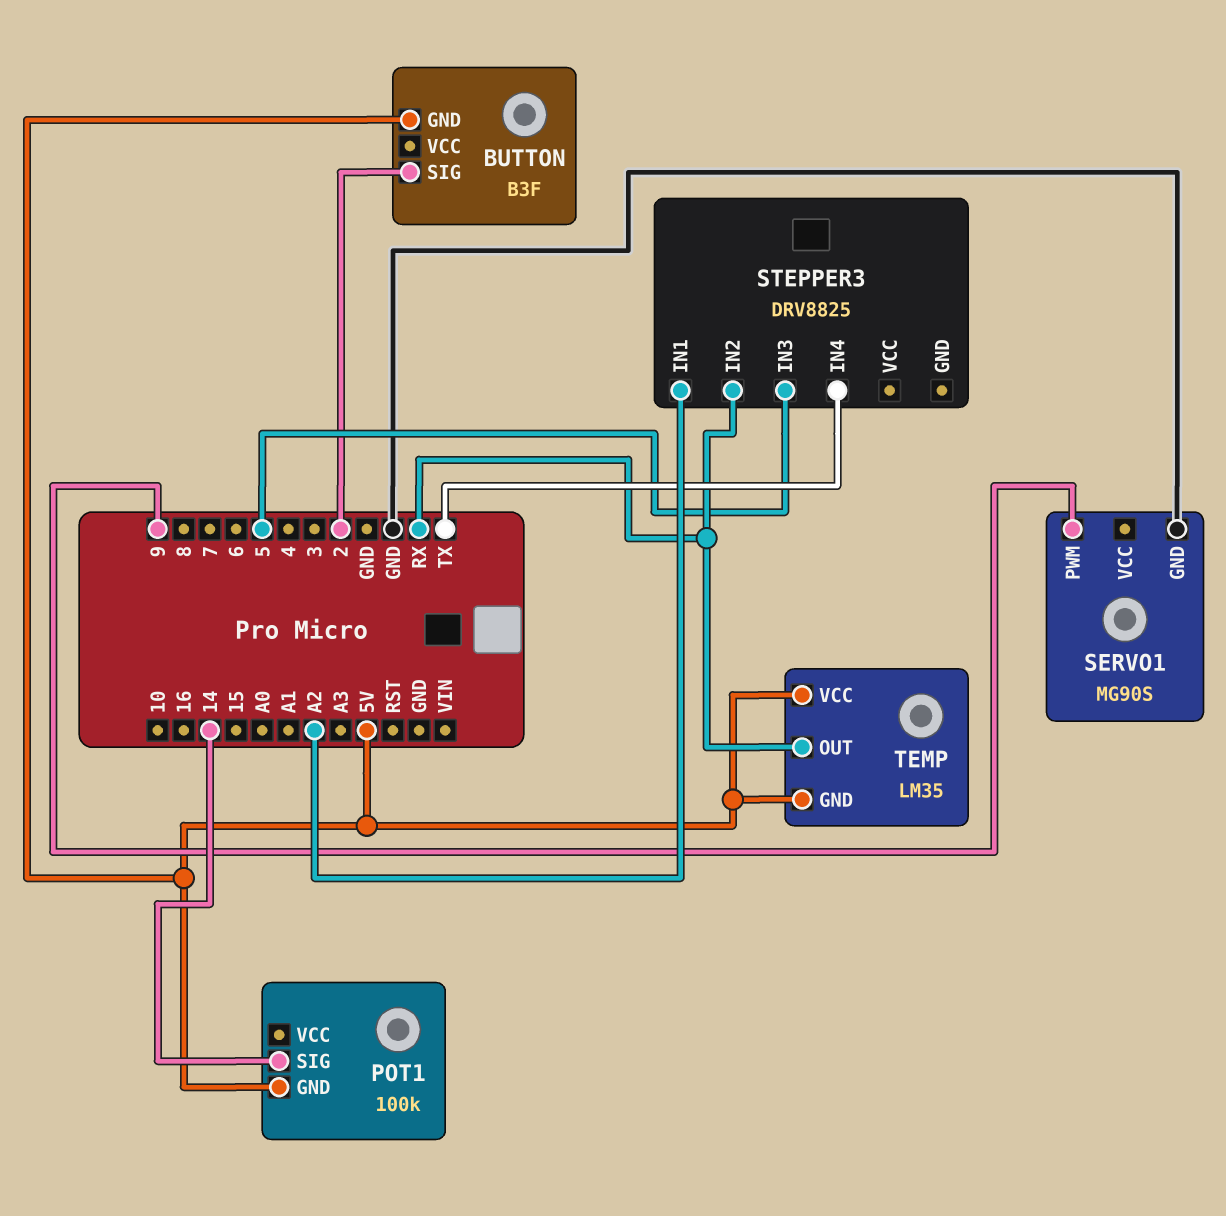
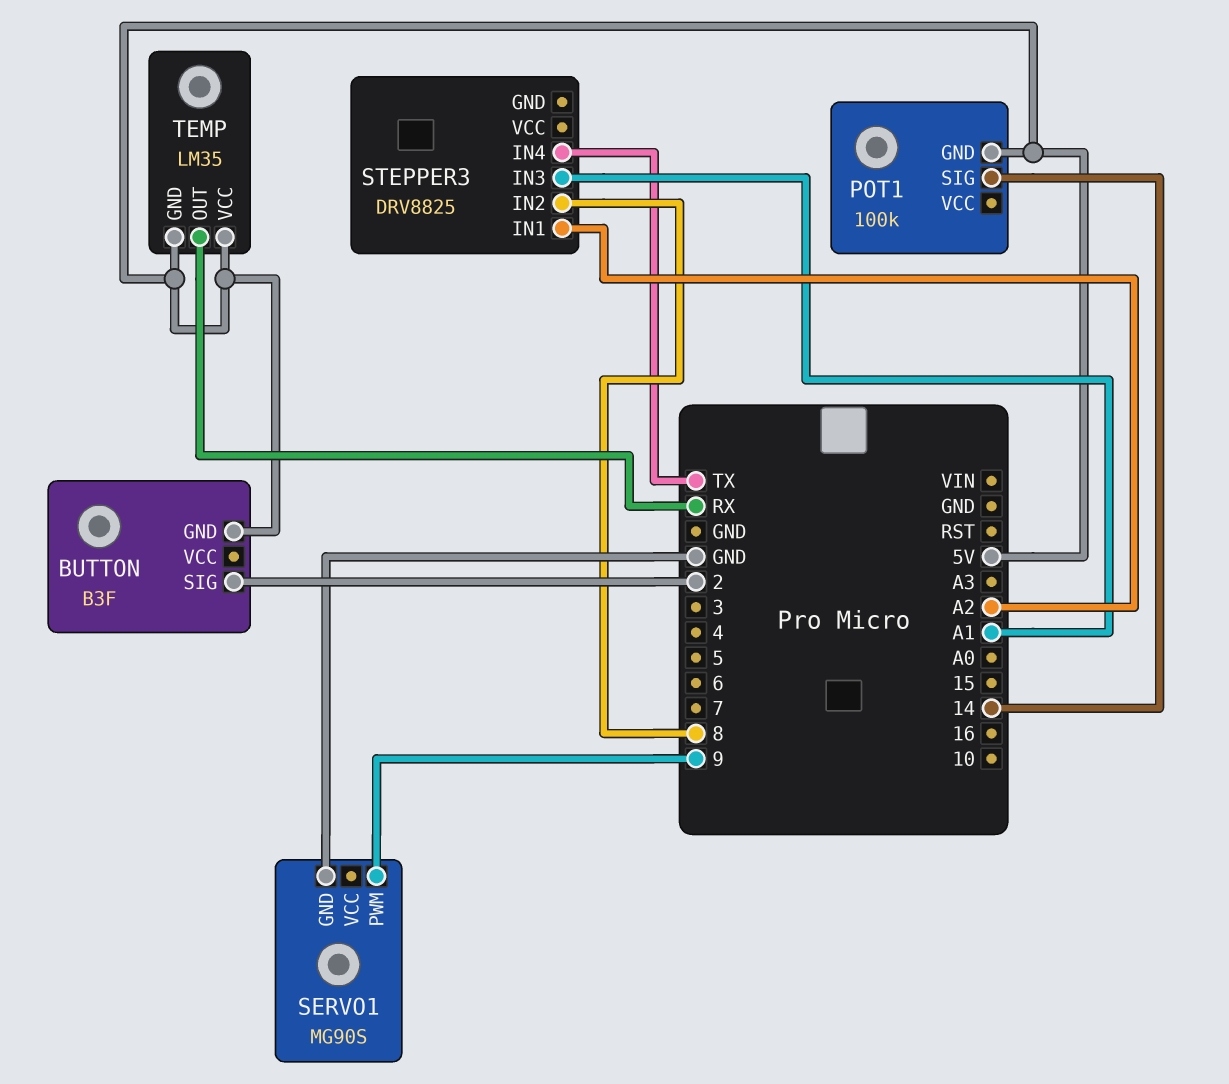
STEPPER3 pin IN2: RX -> 8
STEPPER3 pin IN3: 5 -> A1

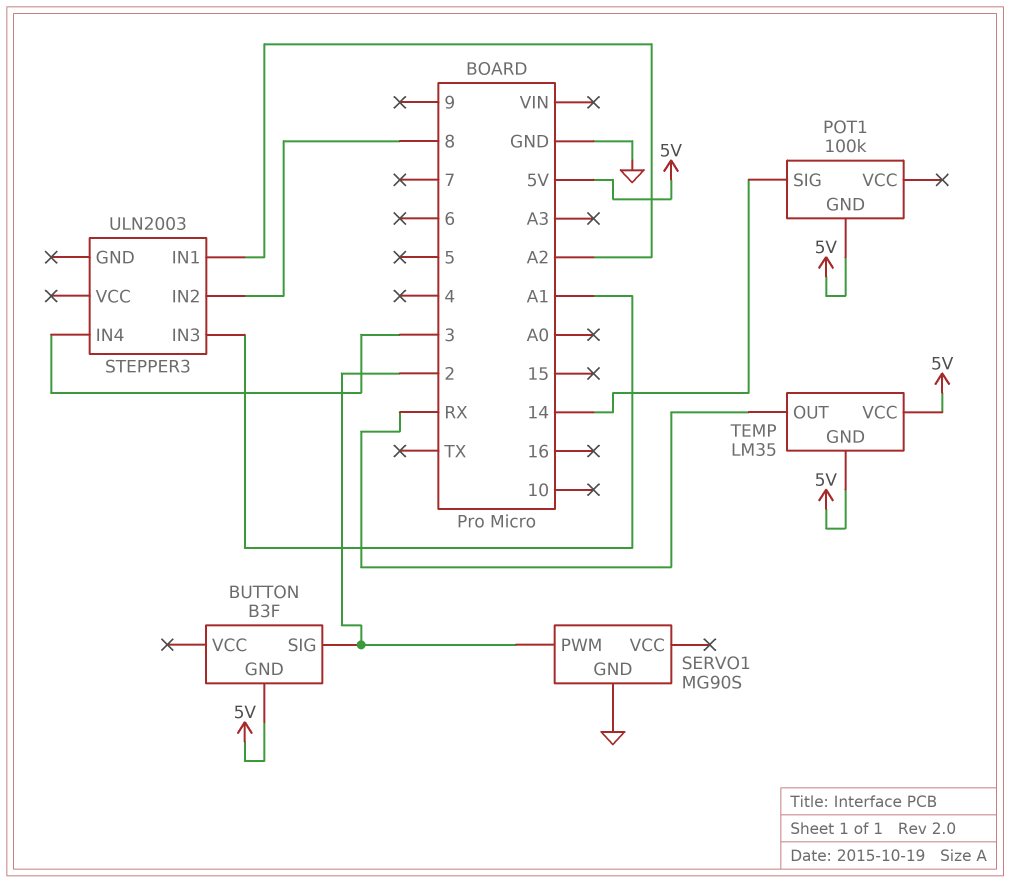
SERVO1 pin PWM: 9 -> 2
STEPPER3: DRV8825 -> ULN2003
STEPPER3 pin IN4: TX -> 3

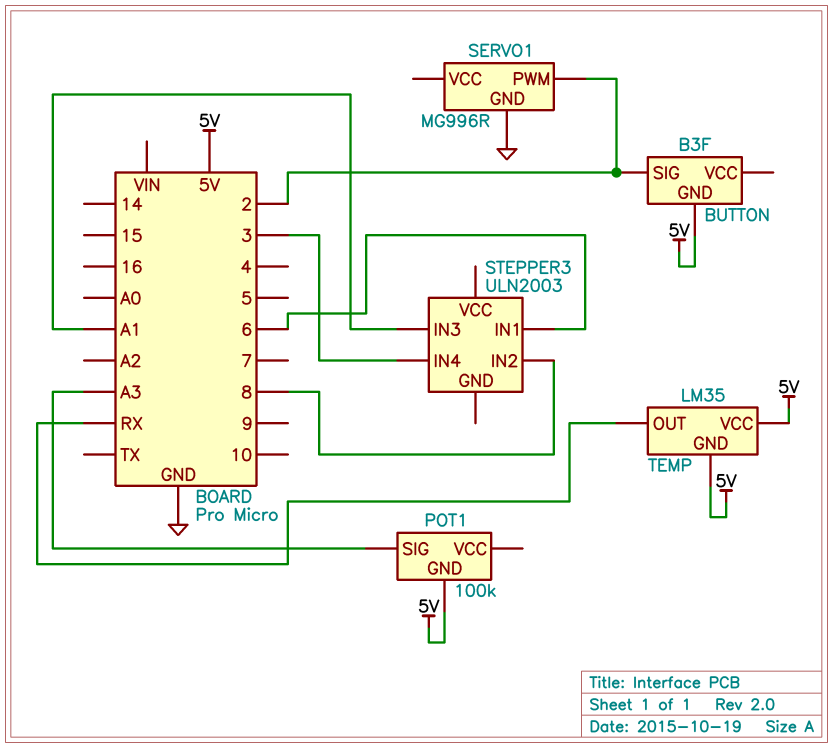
POT1 pin SIG: 14 -> A3
SERVO1: MG90S -> MG996R
STEPPER3 pin IN1: A2 -> 6

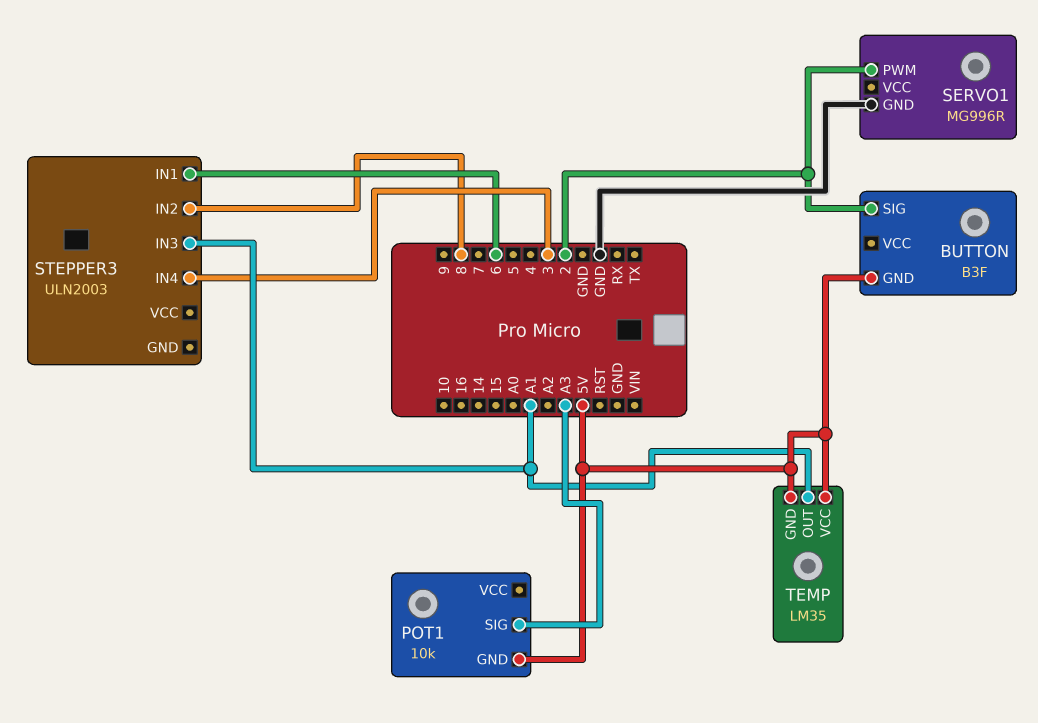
POT1: 100k -> 10k
TEMP pin OUT: RX -> A1

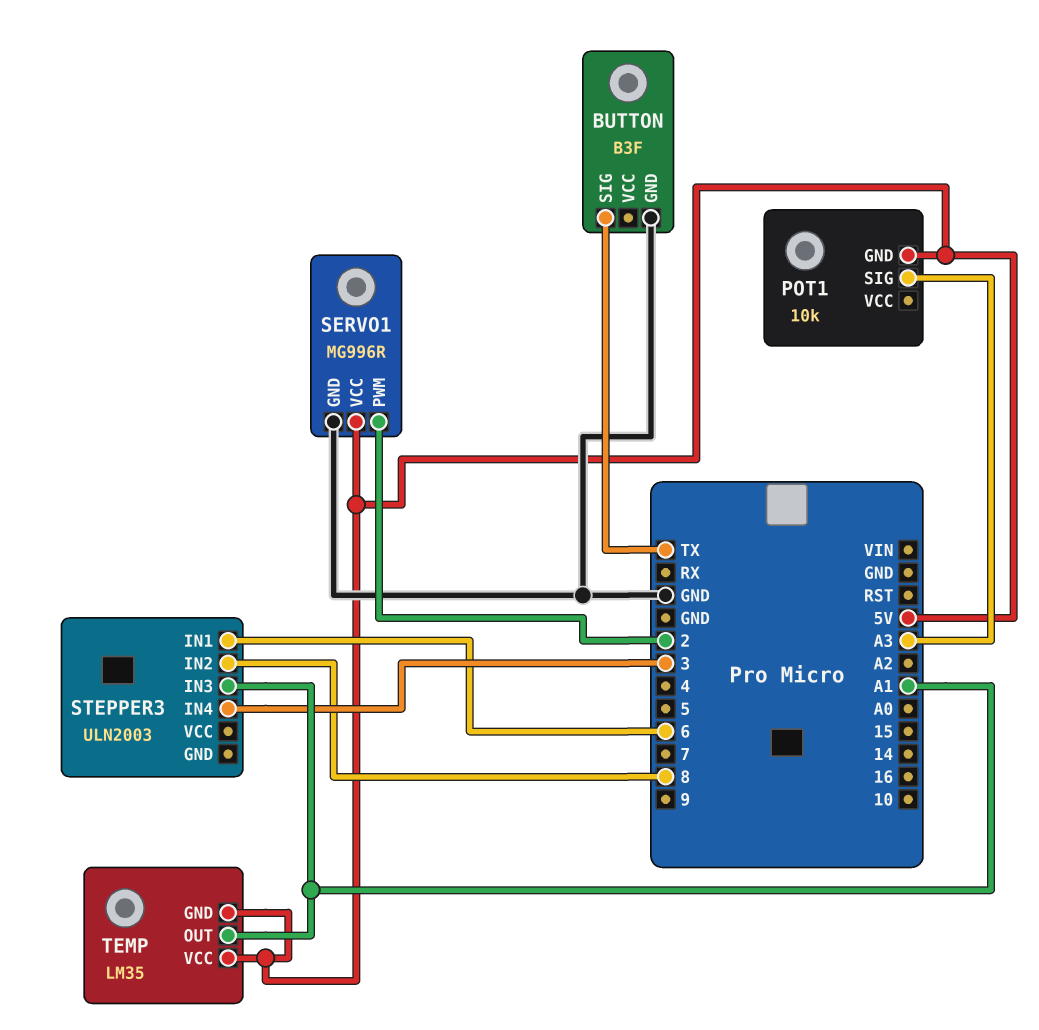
BUTTON pin GND: 5V -> GND
BUTTON pin SIG: 2 -> TX
SERVO1 pin VCC: none -> 5V

